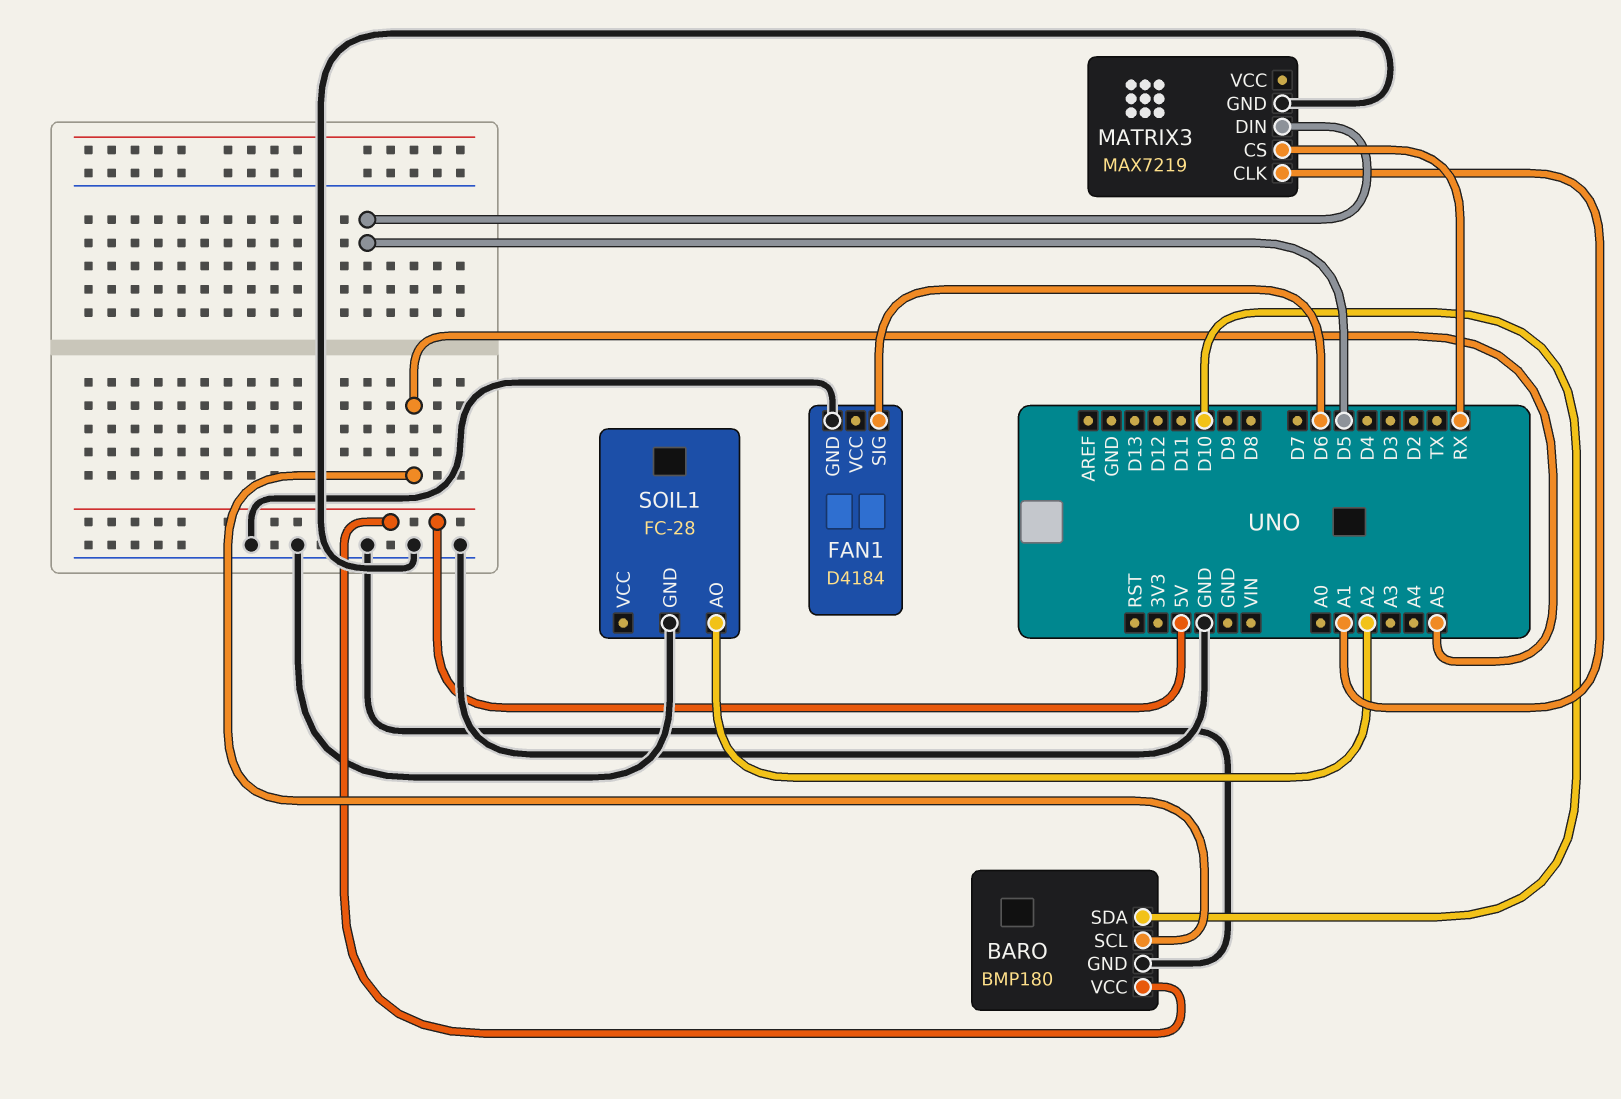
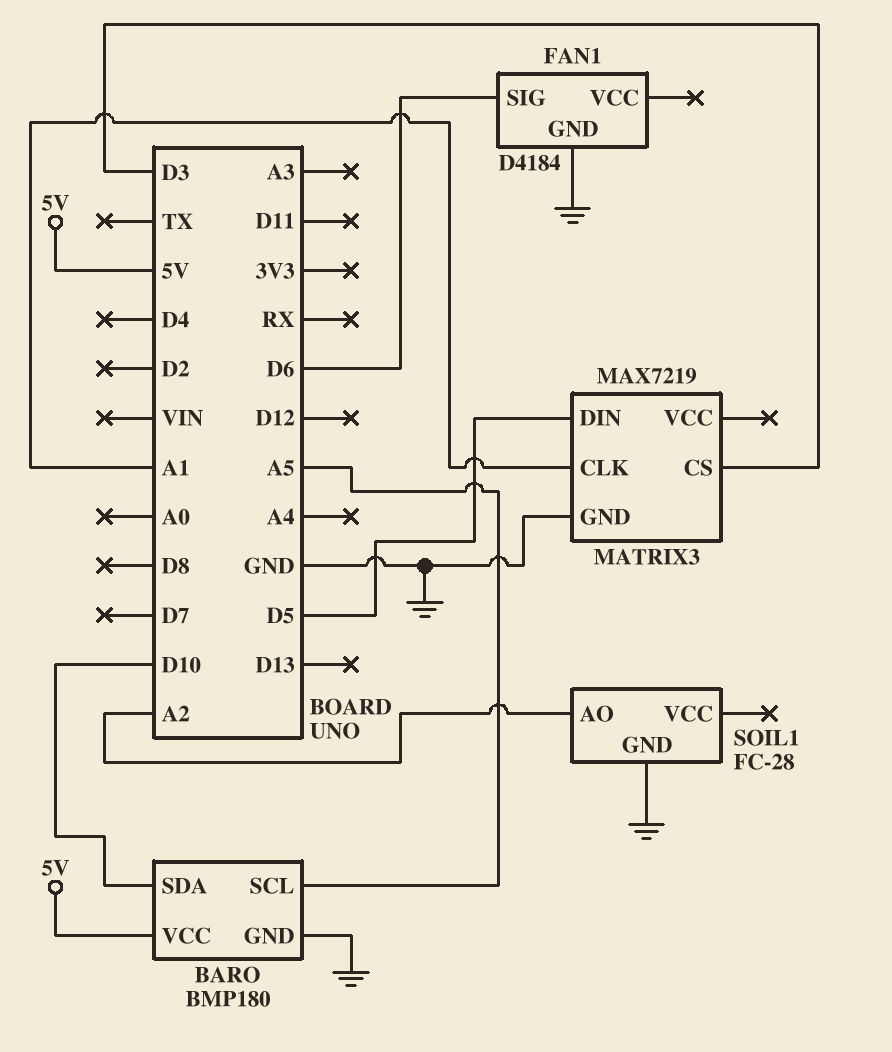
MATRIX3 pin CS: RX -> D3

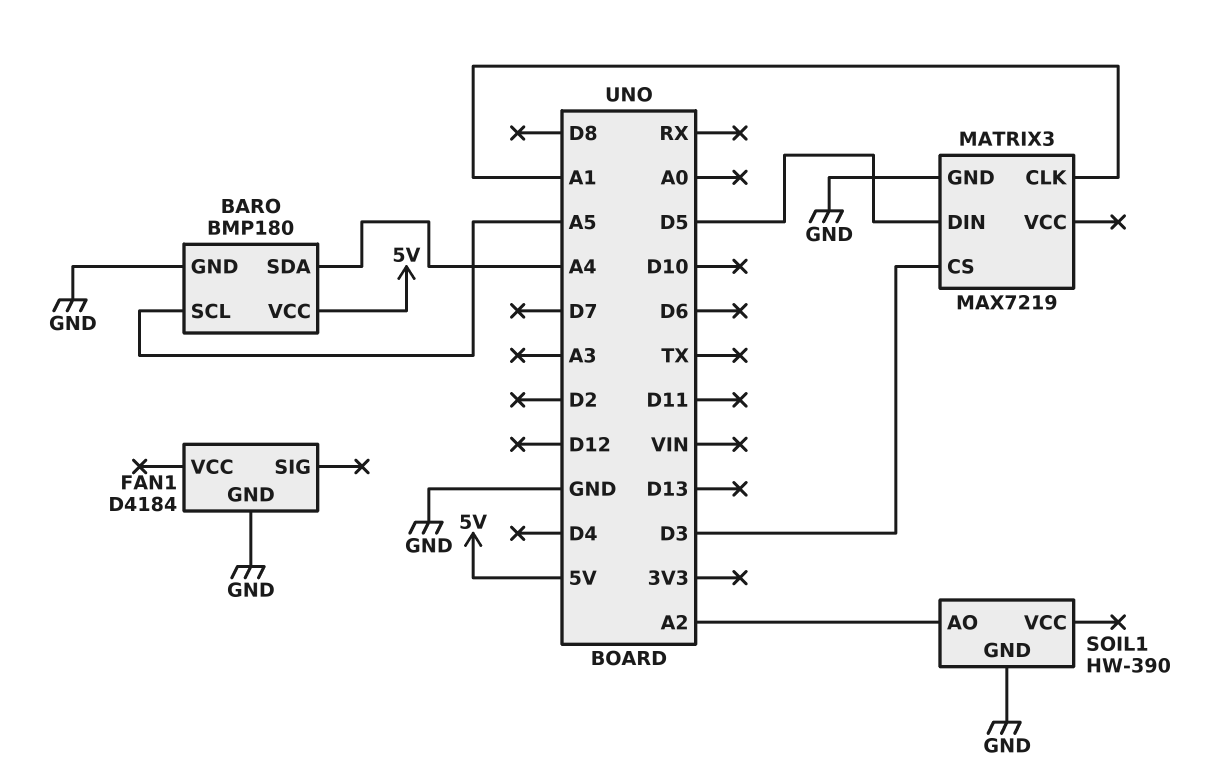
BARO pin SDA: D10 -> A4
FAN1 pin SIG: D6 -> none
SOIL1: FC-28 -> HW-390

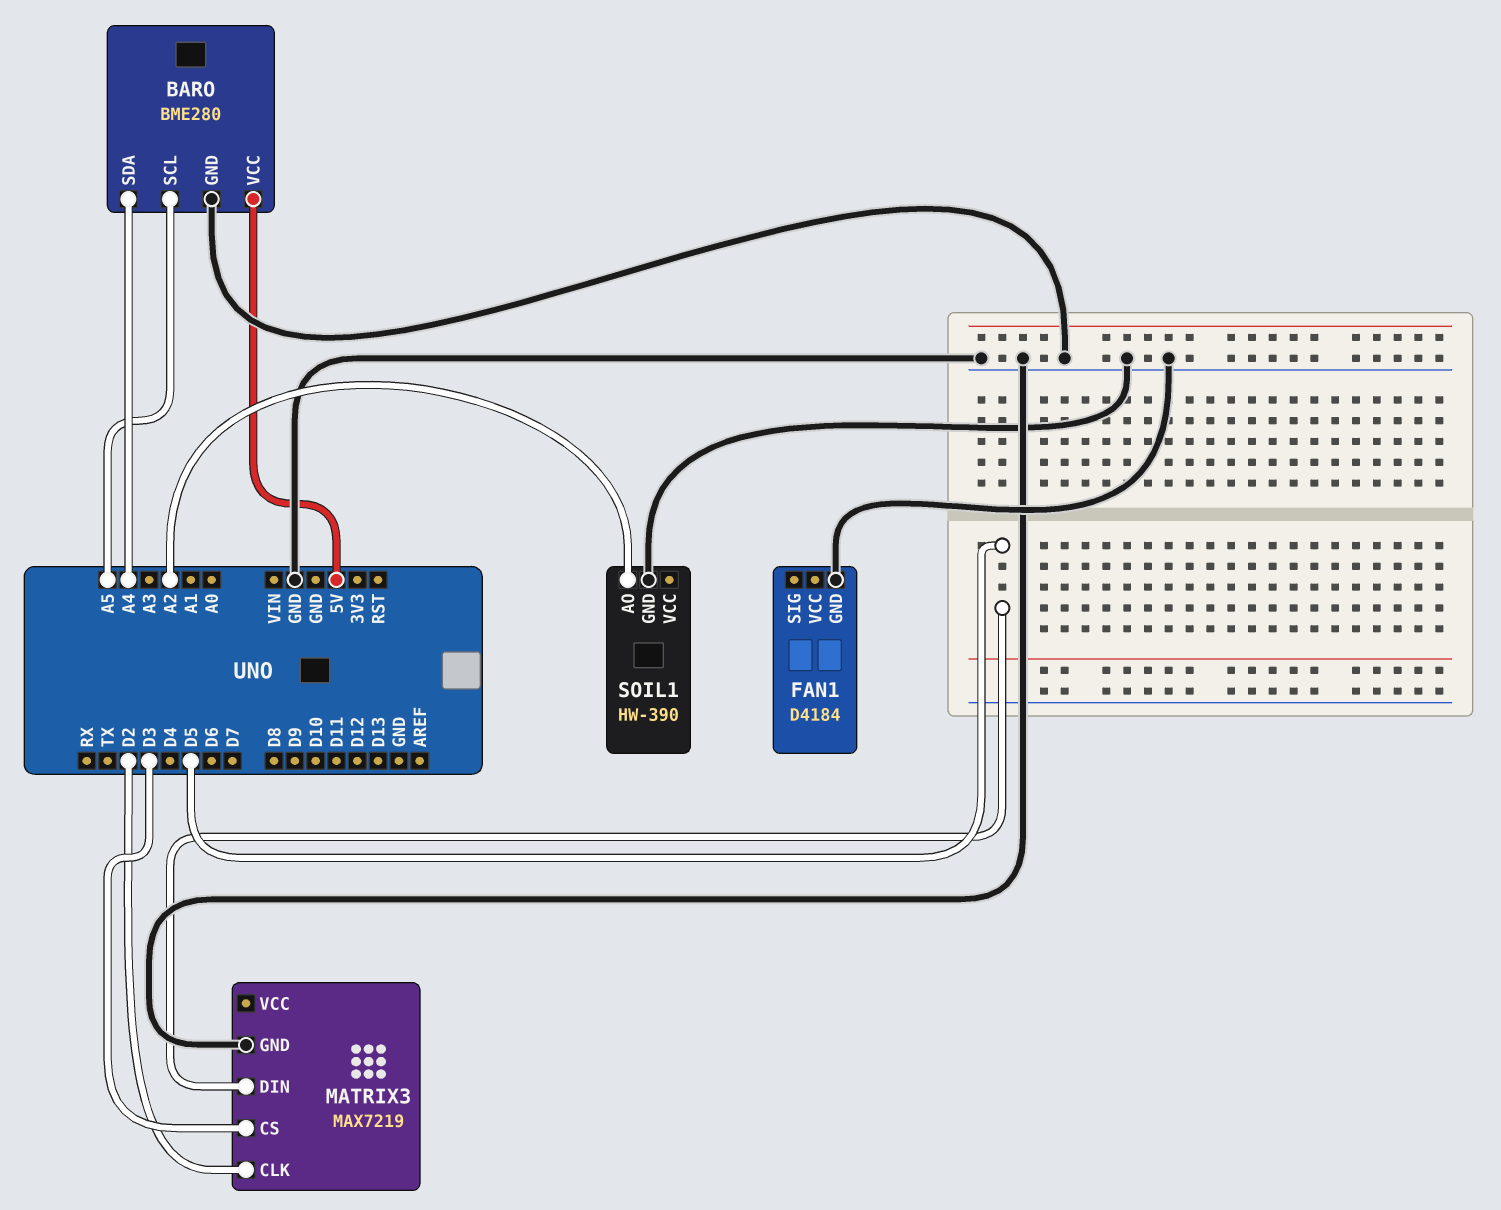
BARO: BMP180 -> BME280
MATRIX3 pin CLK: A1 -> D2

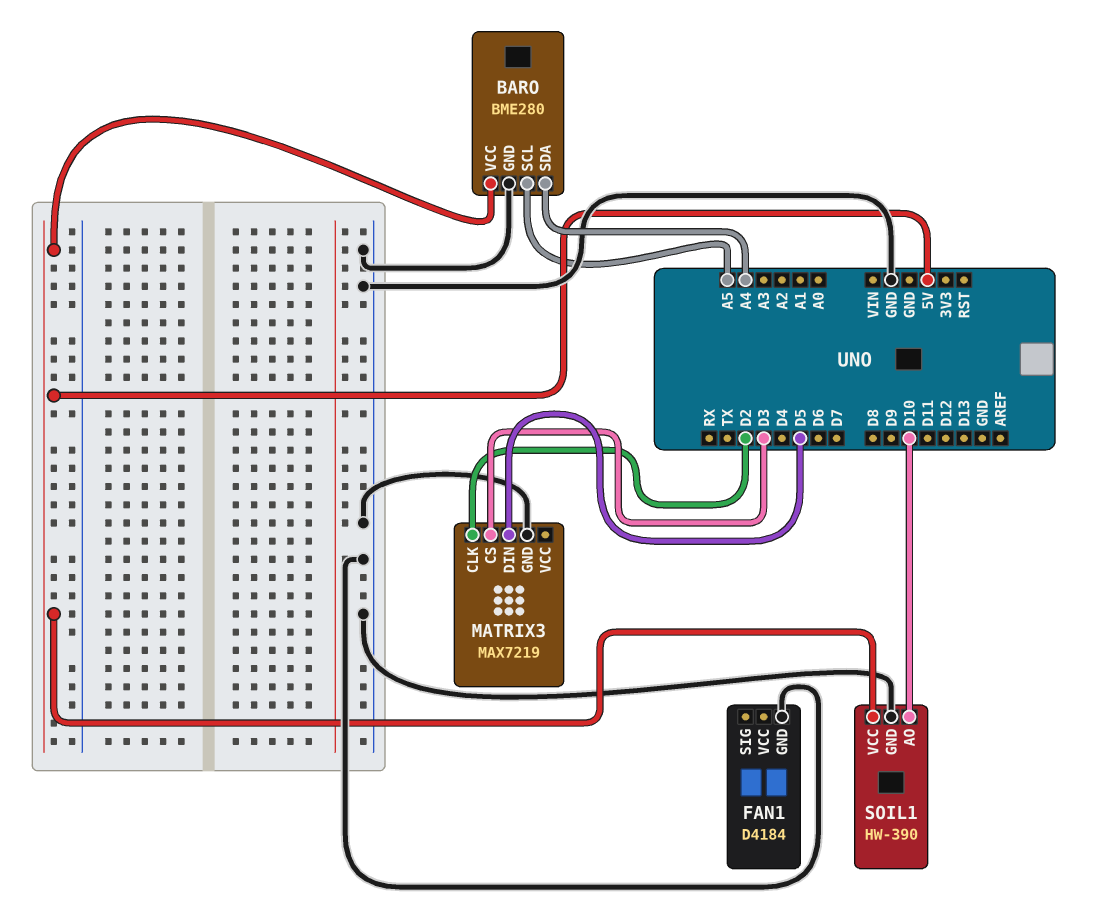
SOIL1 pin AO: A2 -> D10
SOIL1 pin VCC: none -> 5V

